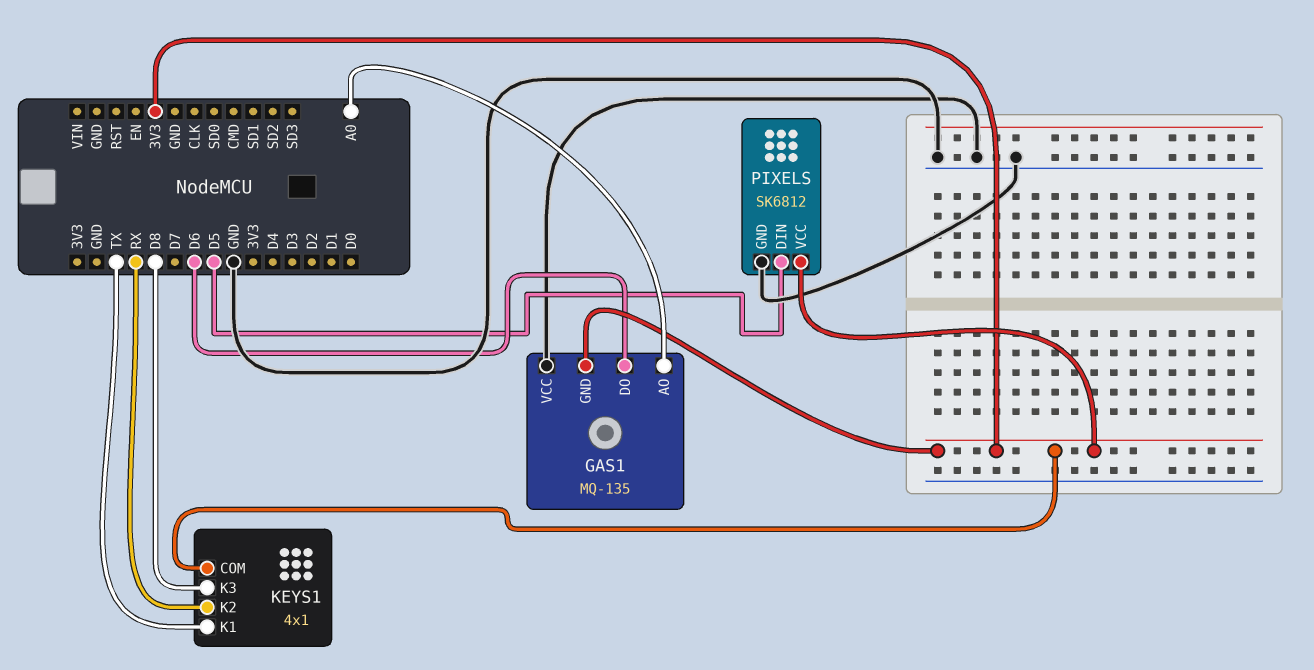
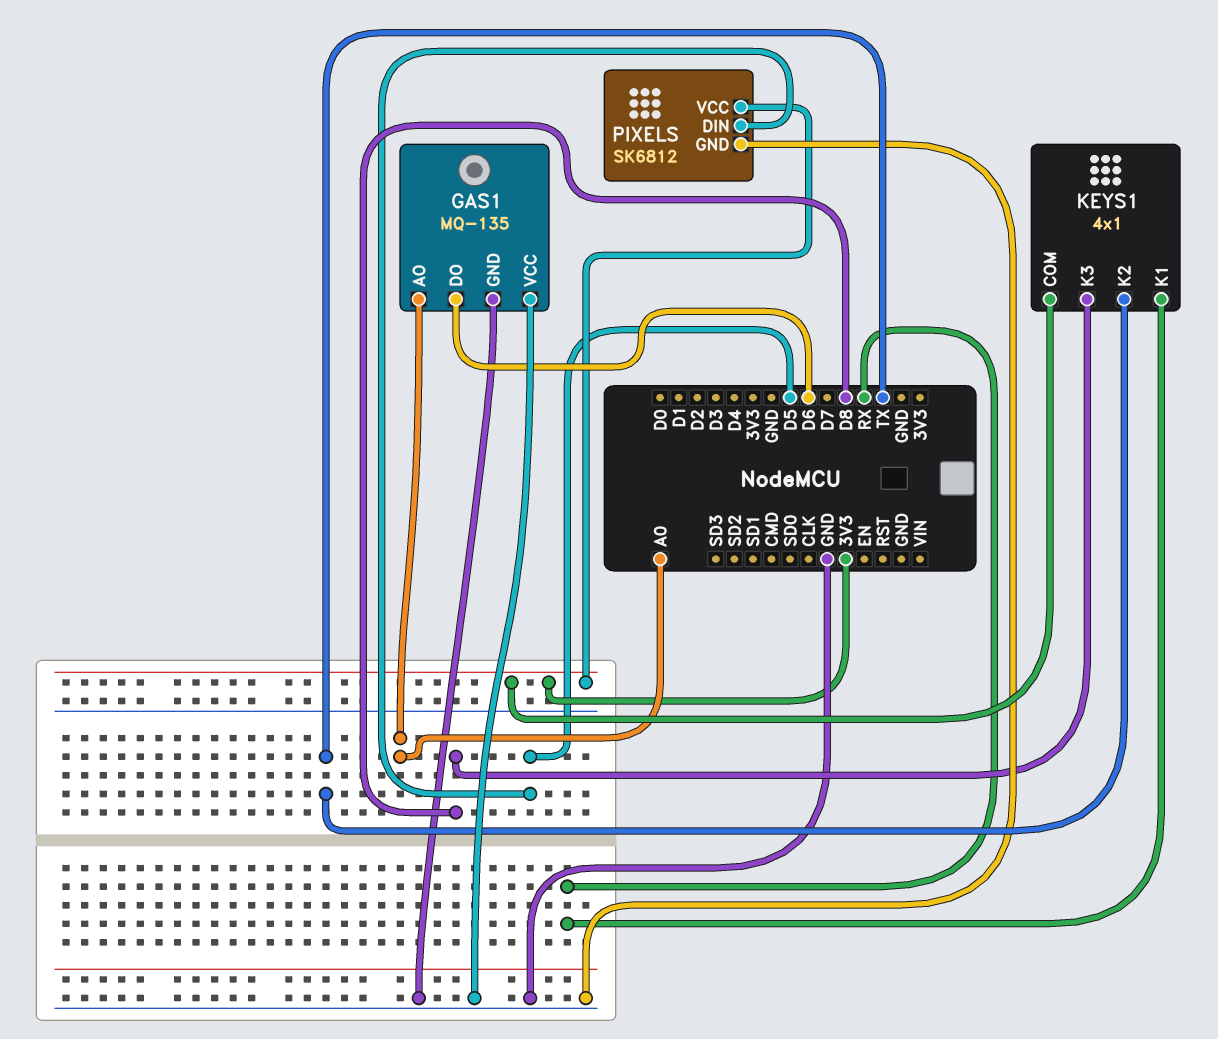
GAS1 pin GND: 3V3 -> GND
KEYS1 pin K1: TX -> RX
KEYS1 pin K2: RX -> TX

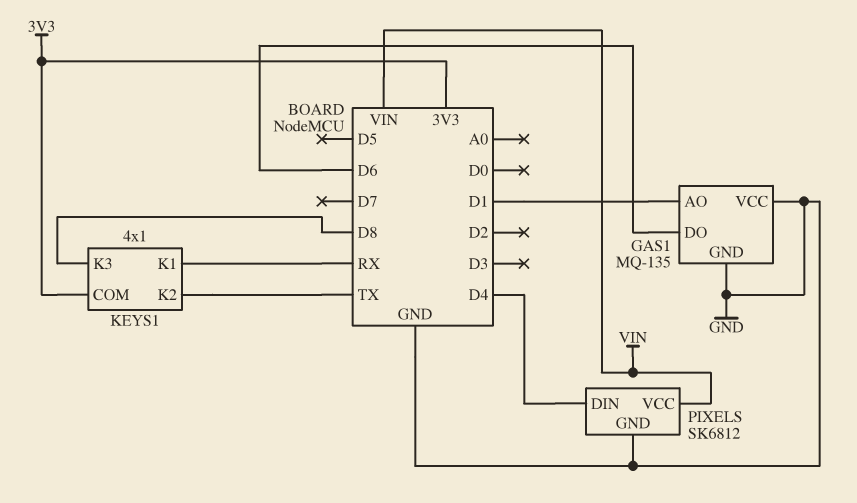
GAS1 pin AO: A0 -> D1
PIXELS pin DIN: D5 -> D4
PIXELS pin VCC: 3V3 -> VIN

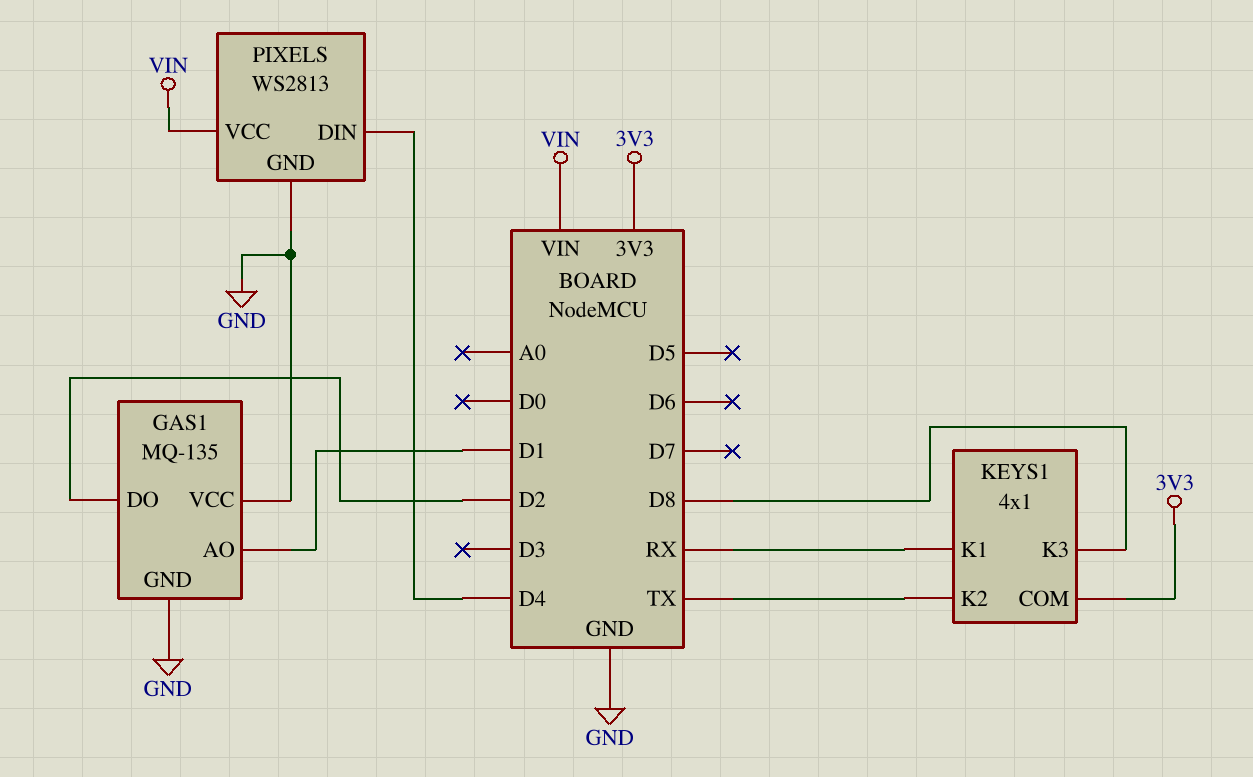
GAS1 pin DO: D6 -> D2
PIXELS: SK6812 -> WS2813

